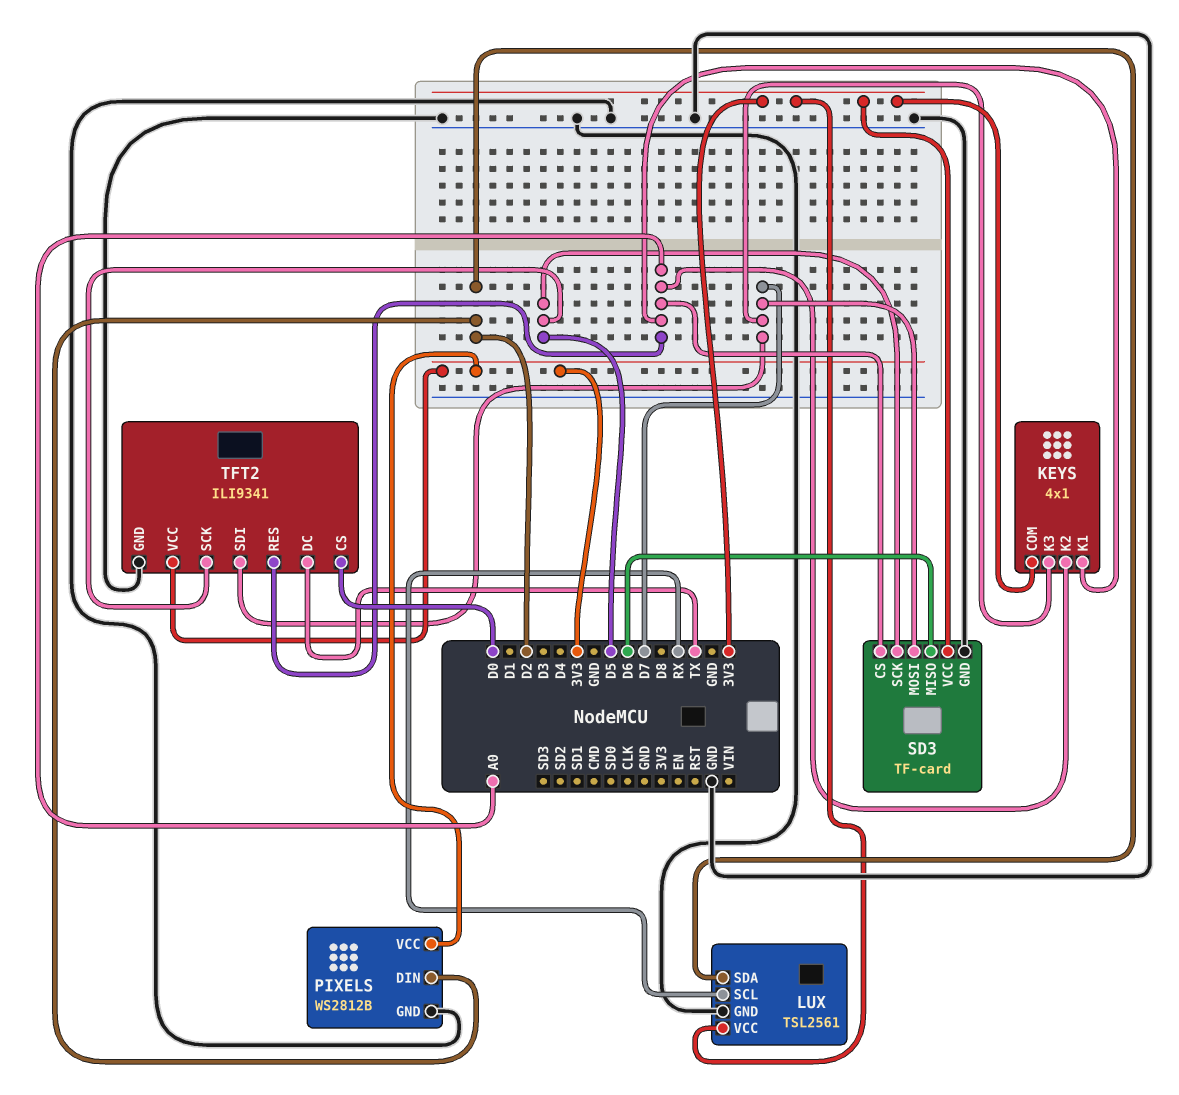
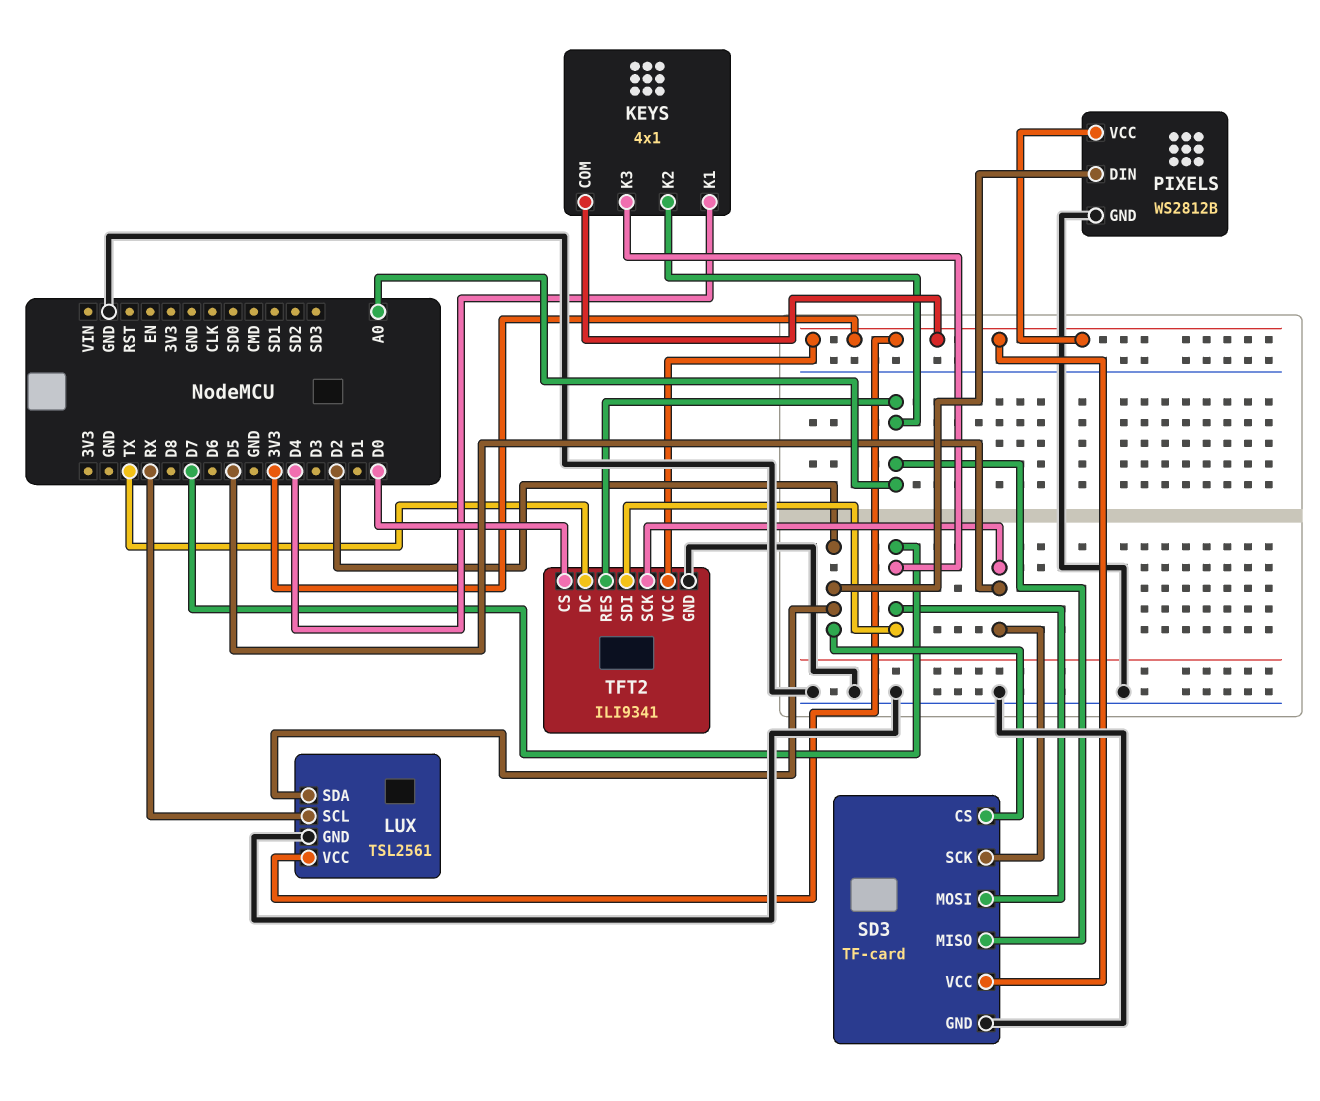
KEYS pin K1: A0 -> D4
SD3 pin CS: A0 -> D2
SD3 pin MISO: D6 -> A0

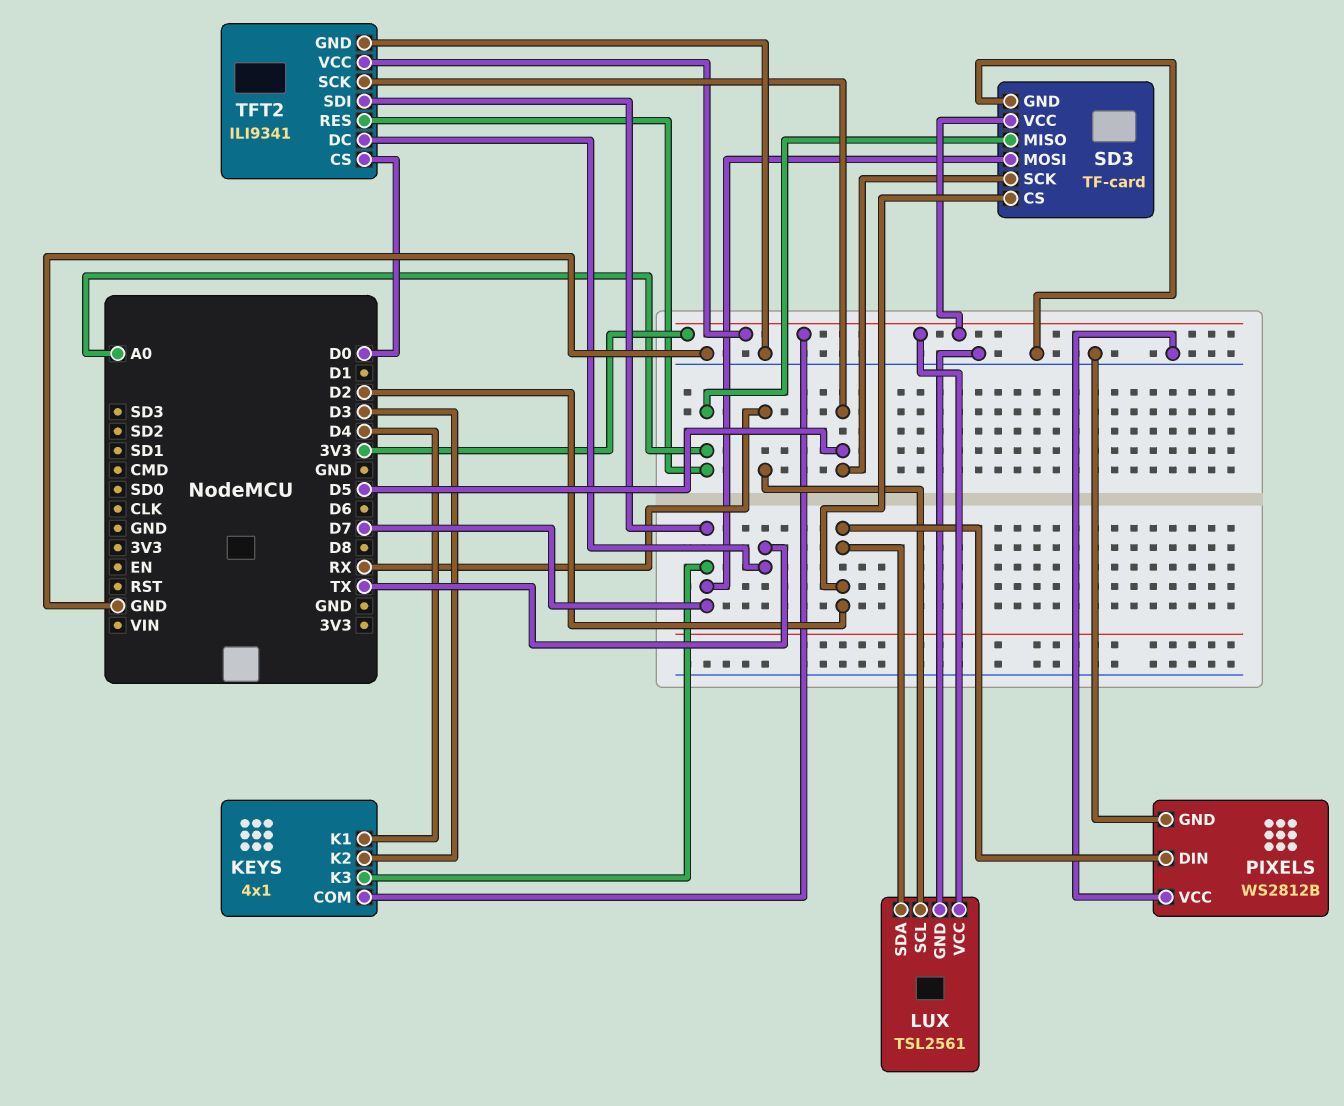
KEYS pin K2: A0 -> D3
PIXELS pin VCC: 3V3 -> GND

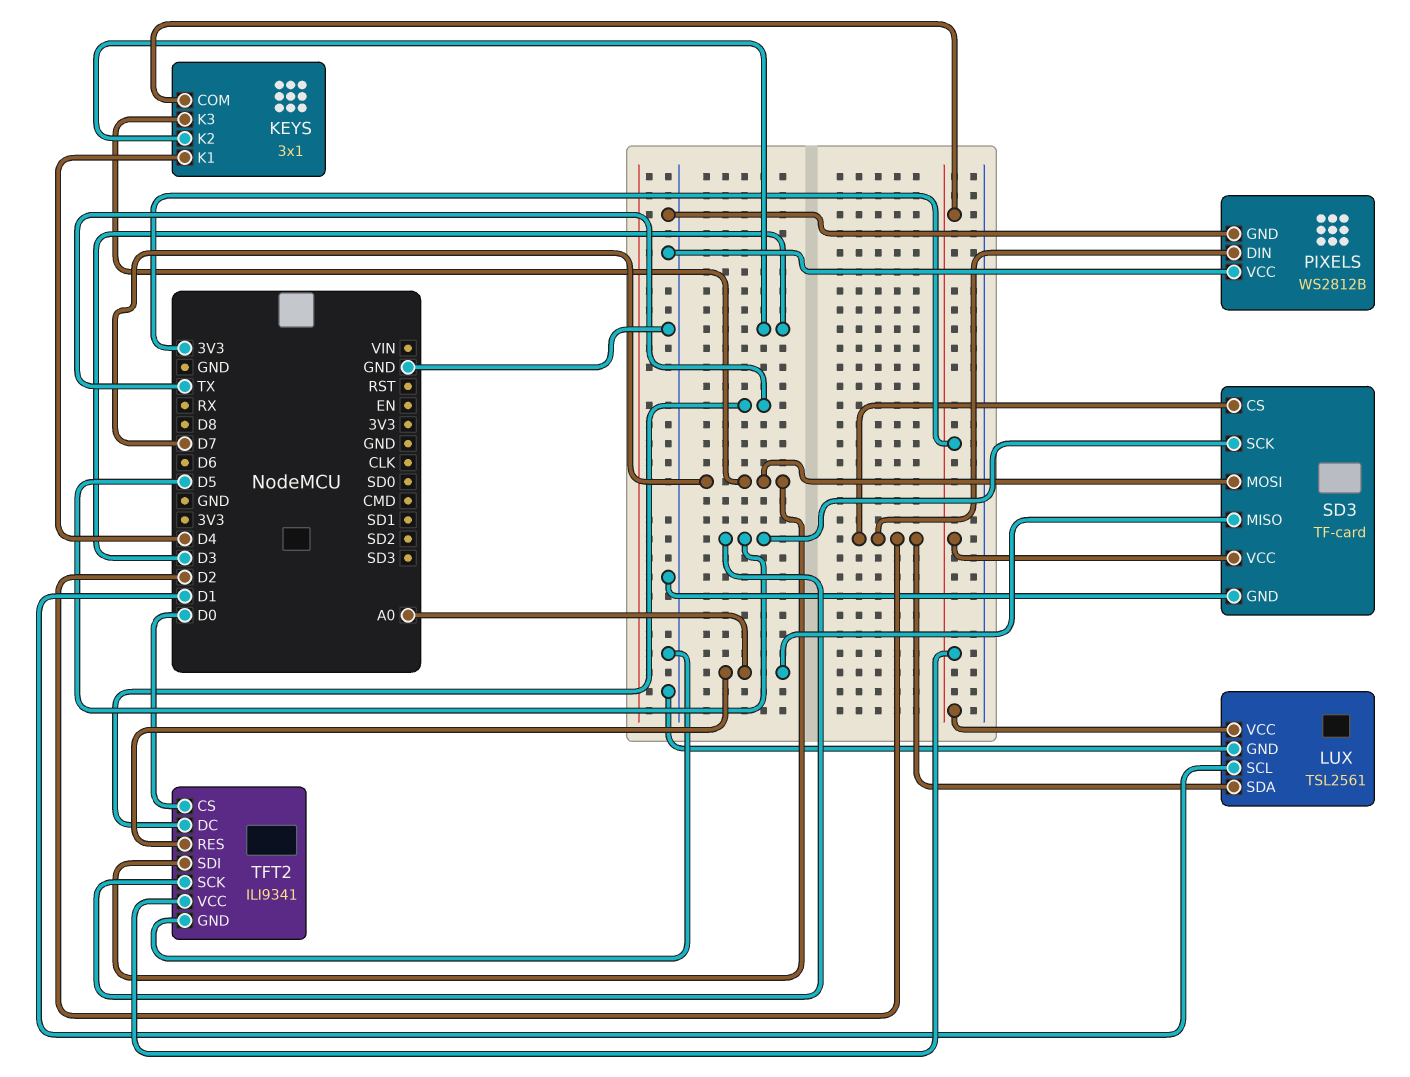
KEYS: 4x1 -> 3x1
LUX pin SCL: RX -> D1

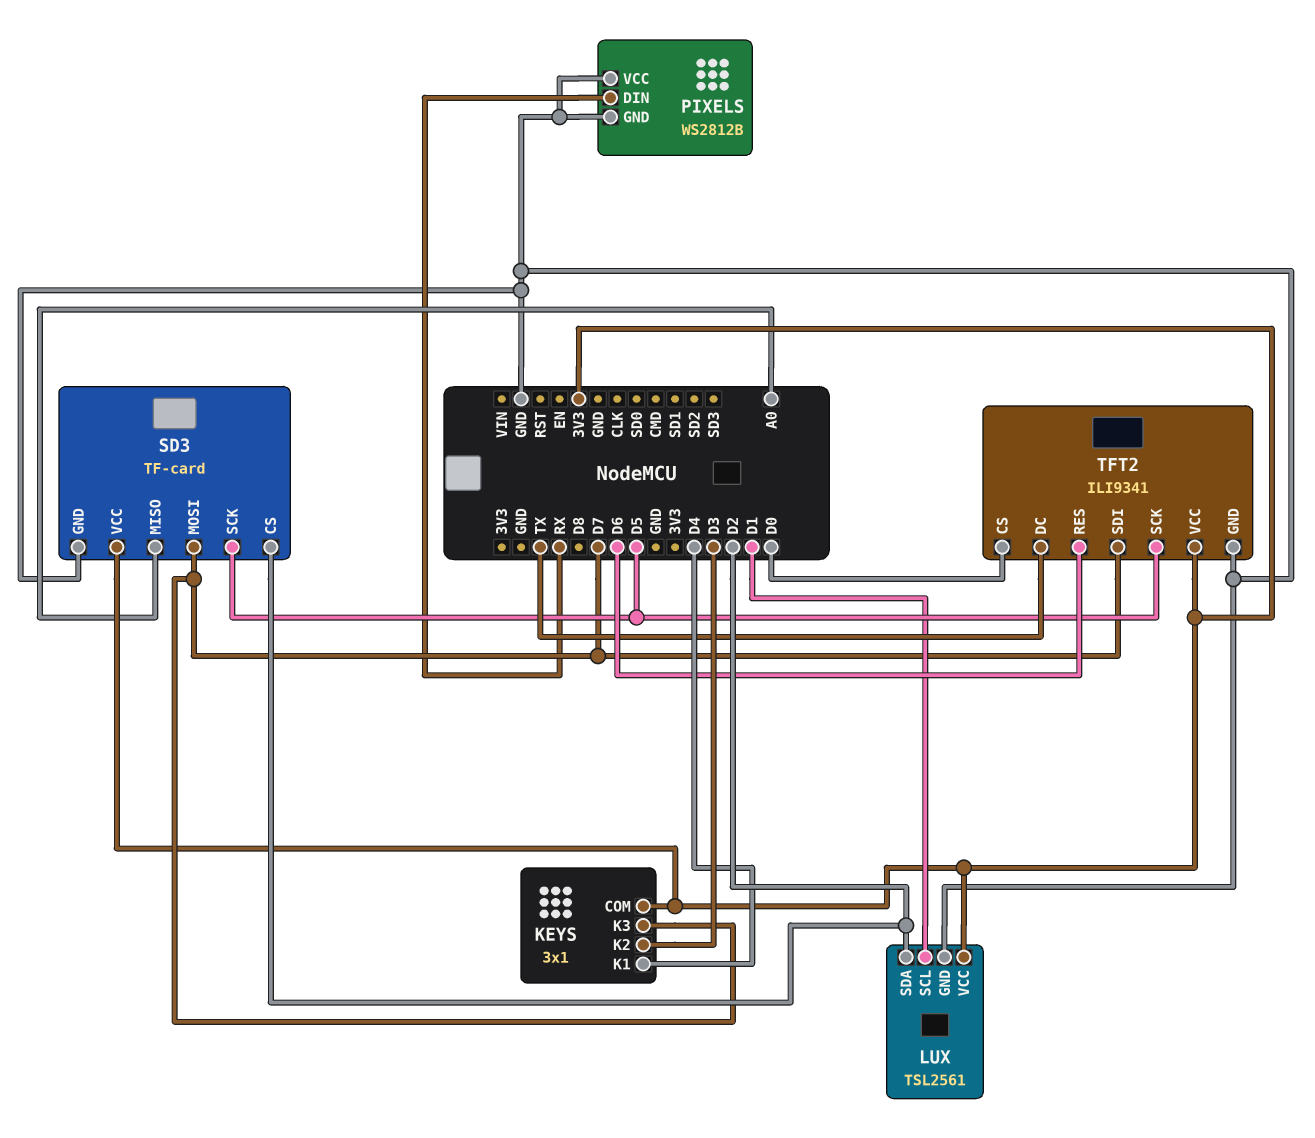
PIXELS pin DIN: D2 -> RX
TFT2 pin RES: A0 -> D6

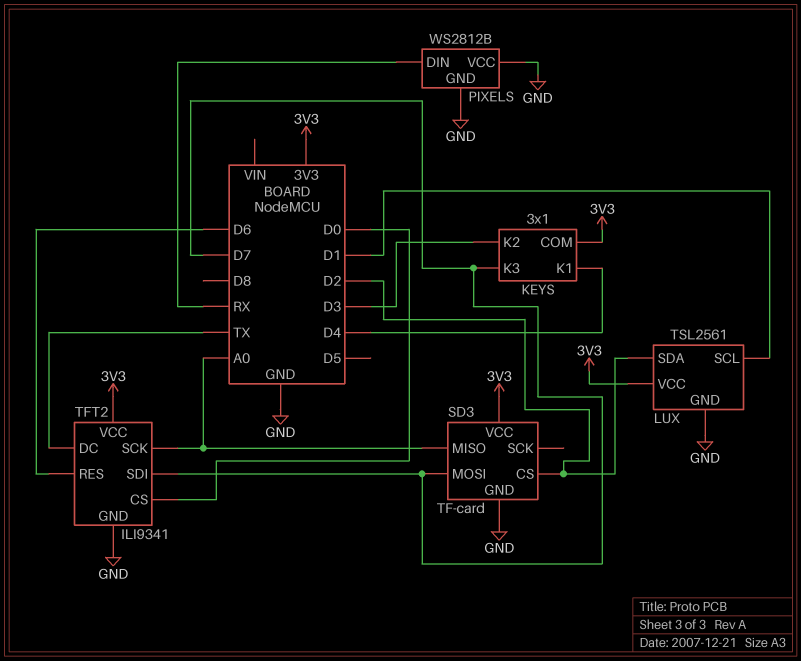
SD3 pin SCK: D5 -> none
TFT2 pin SCK: D5 -> A0

